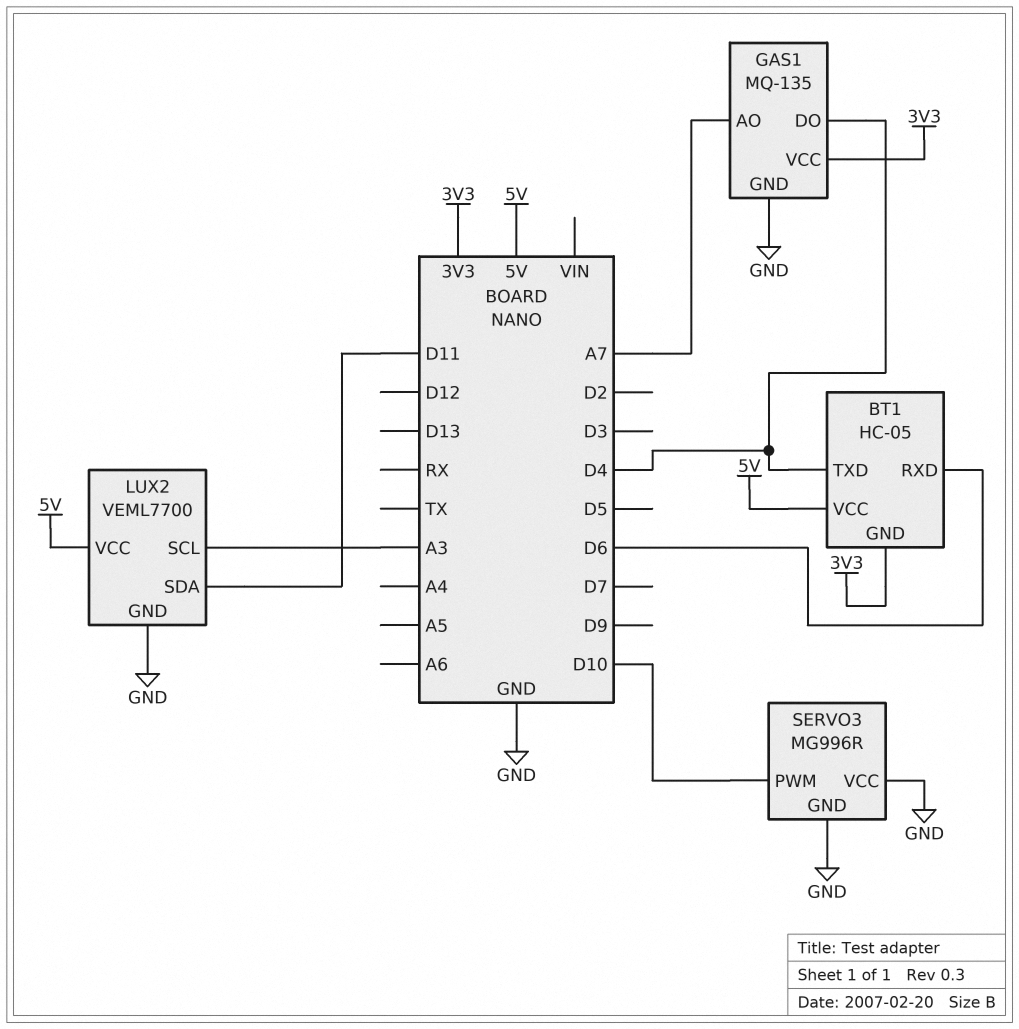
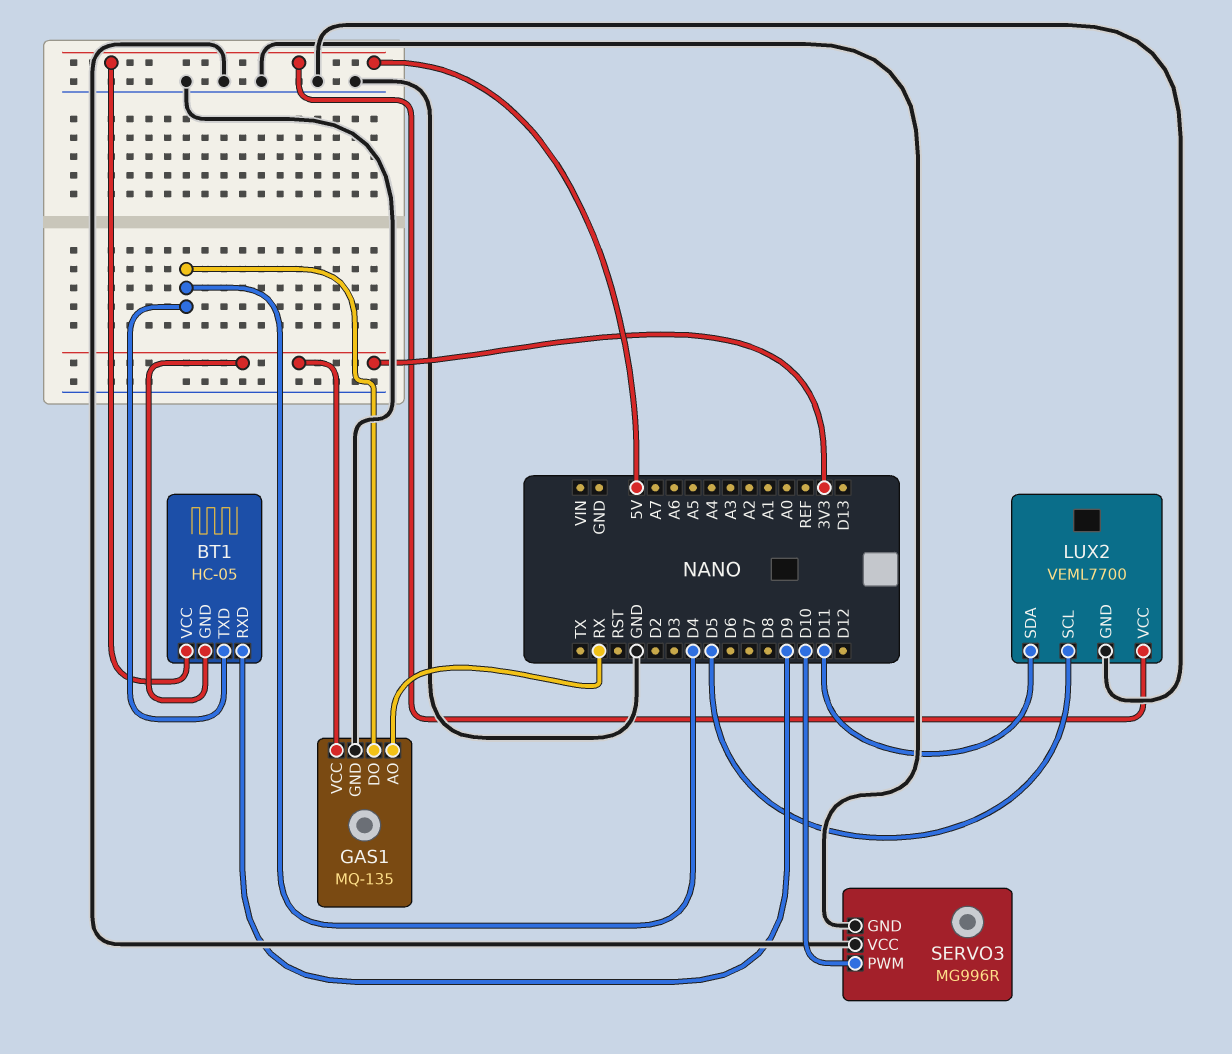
BT1 pin RXD: D6 -> D9
GAS1 pin AO: A7 -> RX
LUX2 pin SCL: A3 -> D5

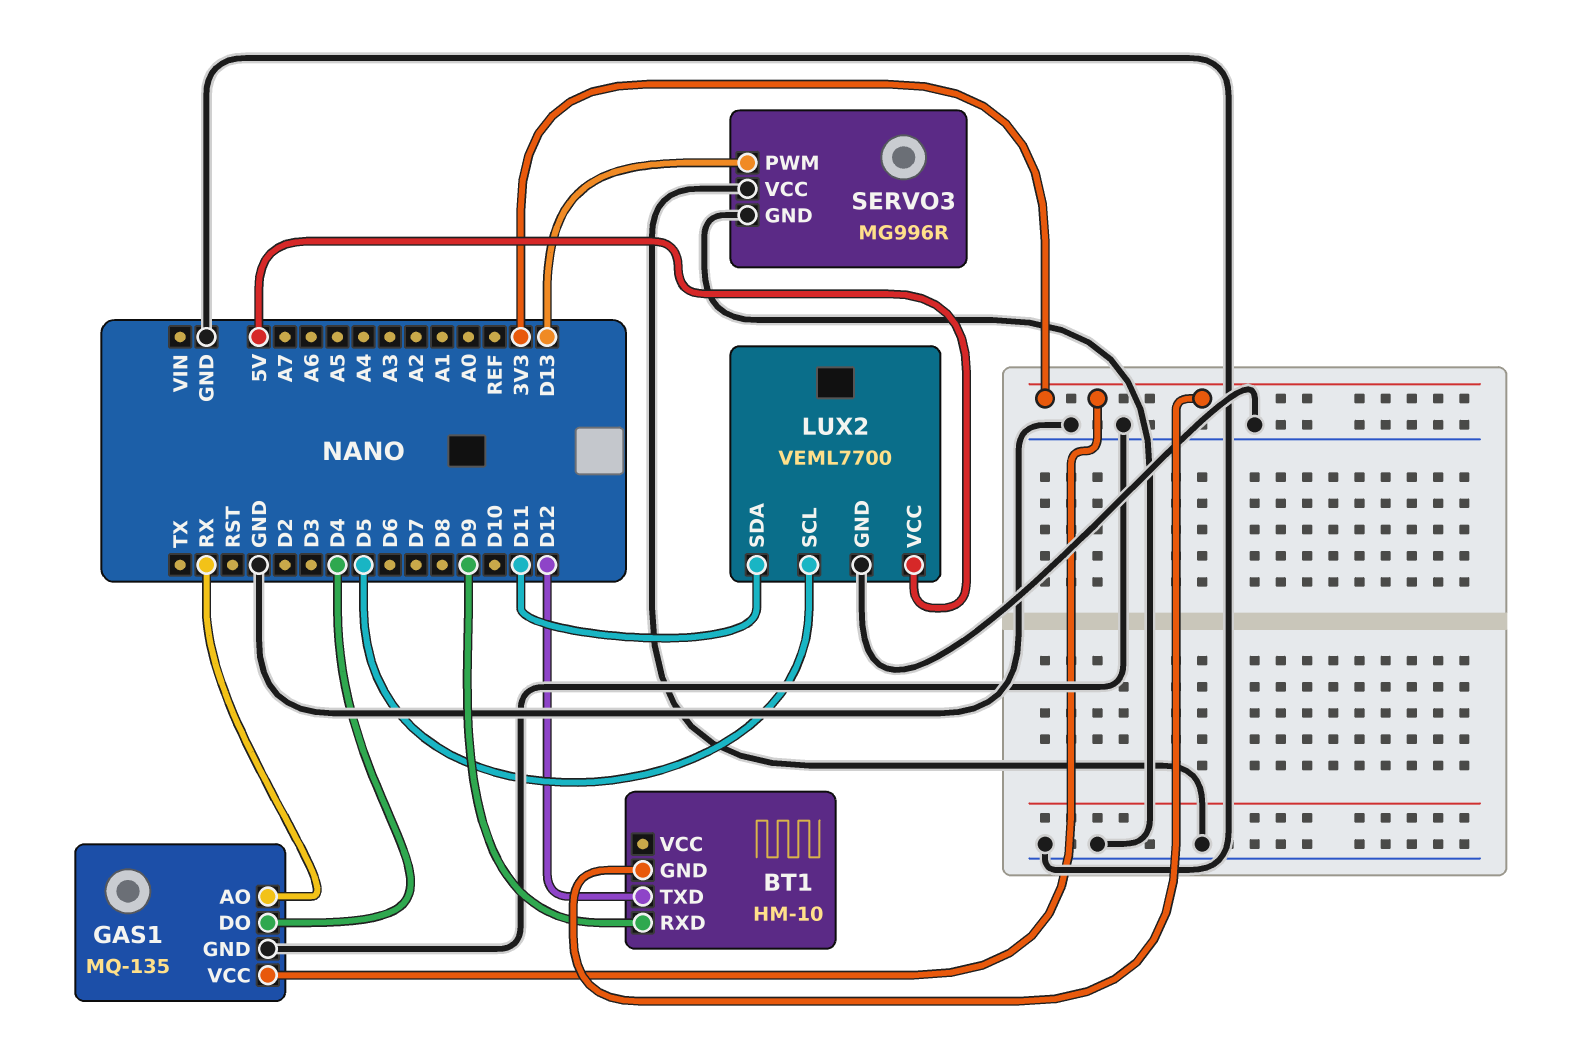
BT1: HC-05 -> HM-10
BT1 pin TXD: D4 -> D12
BT1 pin VCC: 5V -> none
SERVO3 pin PWM: D10 -> D13

